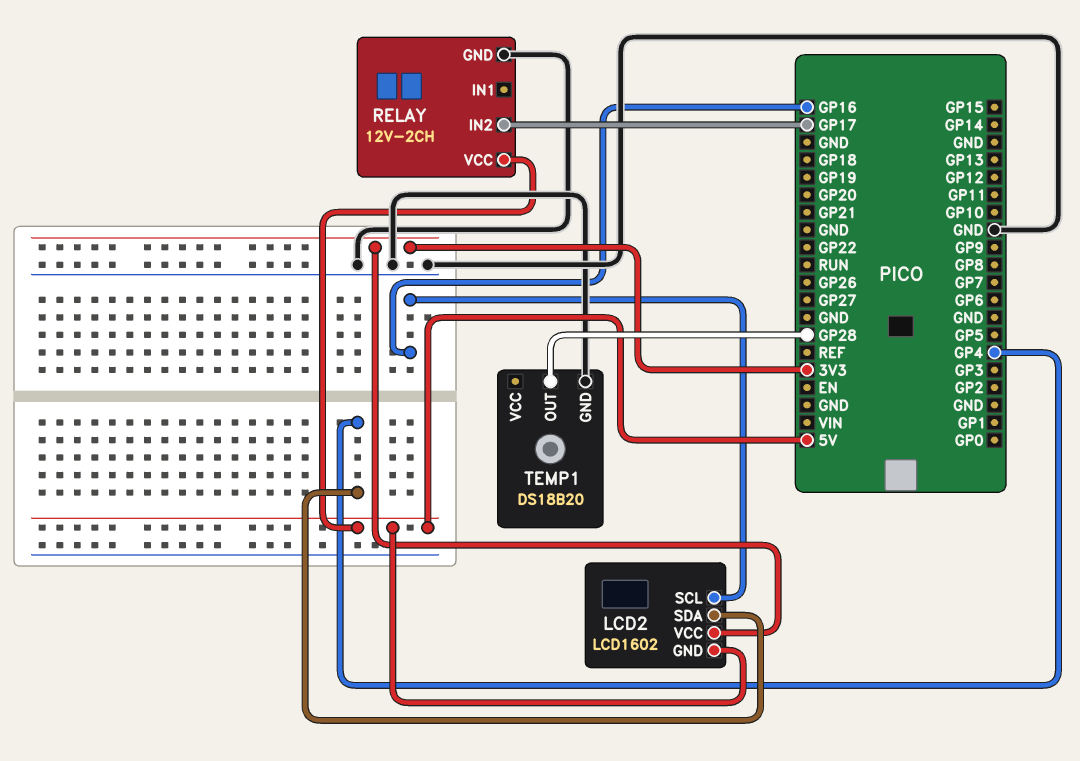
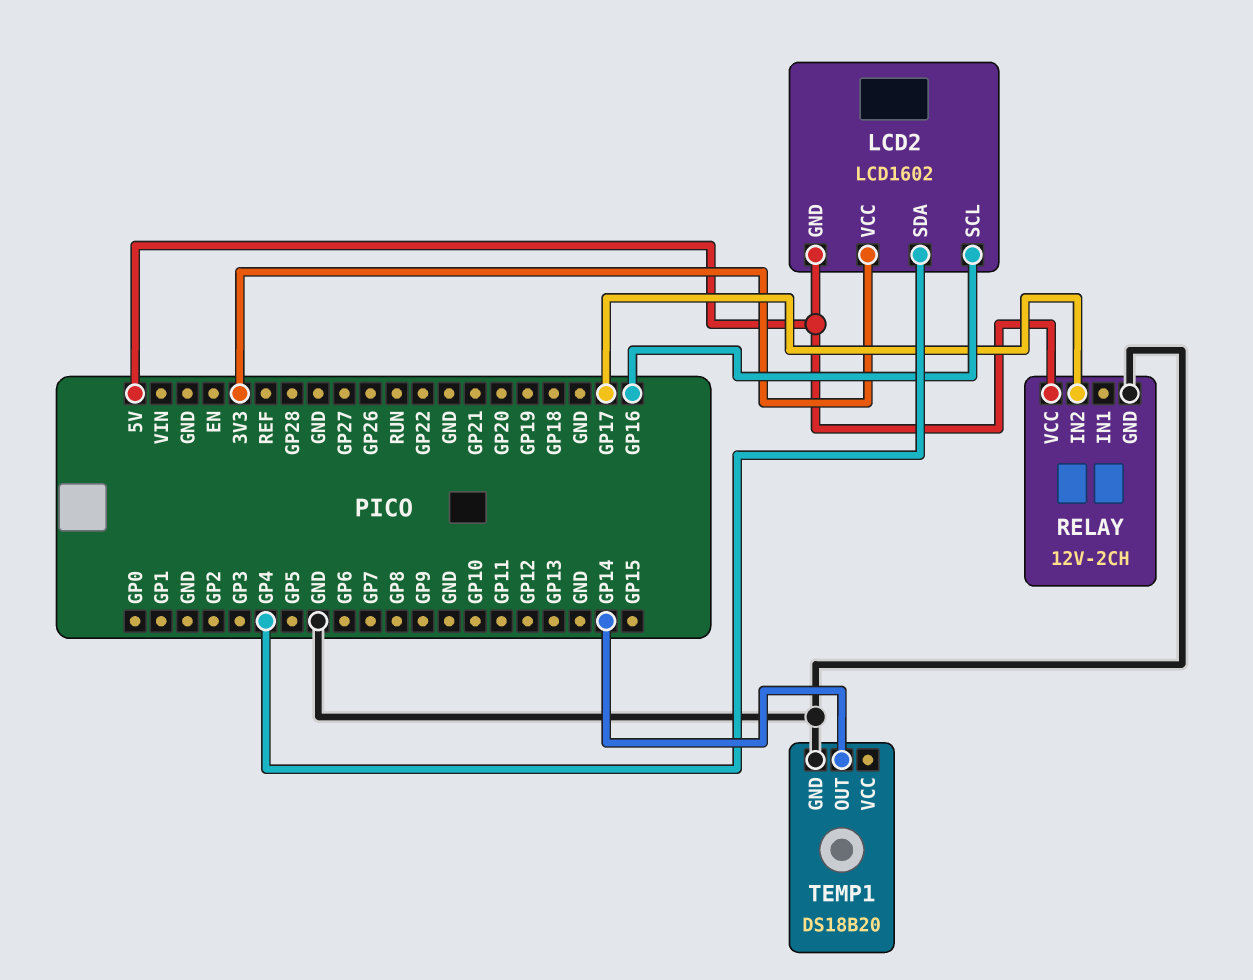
TEMP1 pin OUT: GP28 -> GP14

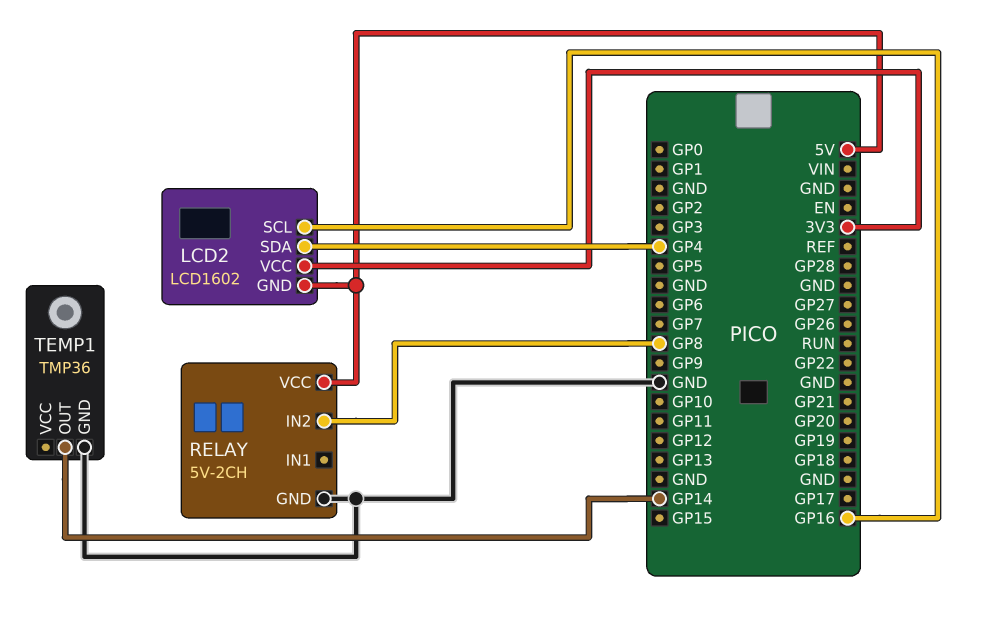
RELAY: 12V-2CH -> 5V-2CH
RELAY pin IN2: GP17 -> GP8
TEMP1: DS18B20 -> TMP36

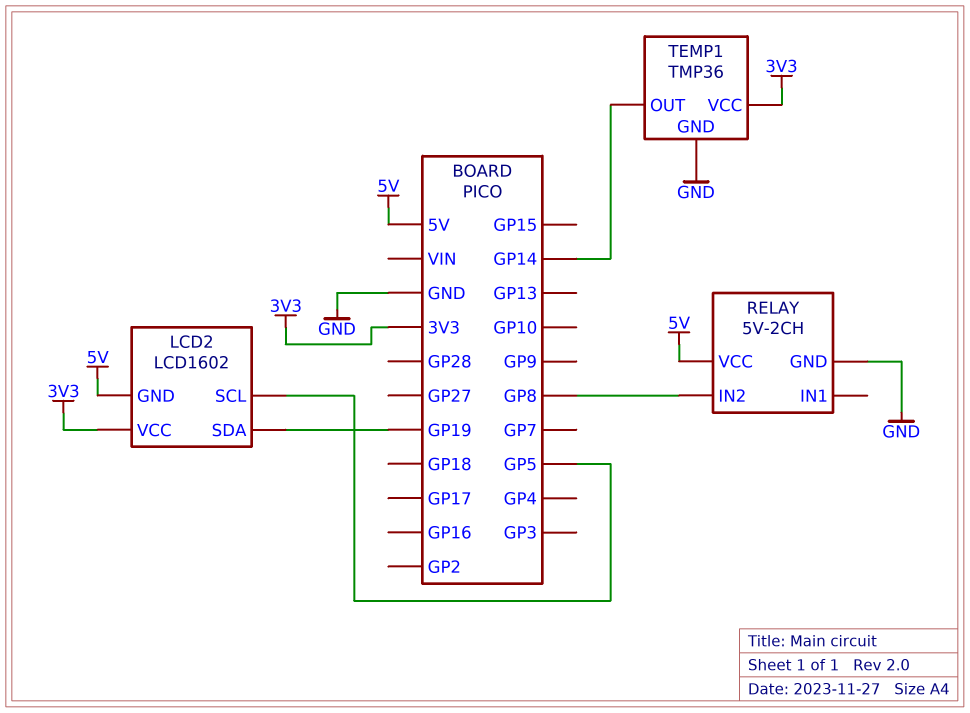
LCD2 pin SCL: GP16 -> GP5
LCD2 pin SDA: GP4 -> GP19
TEMP1 pin VCC: none -> 3V3

